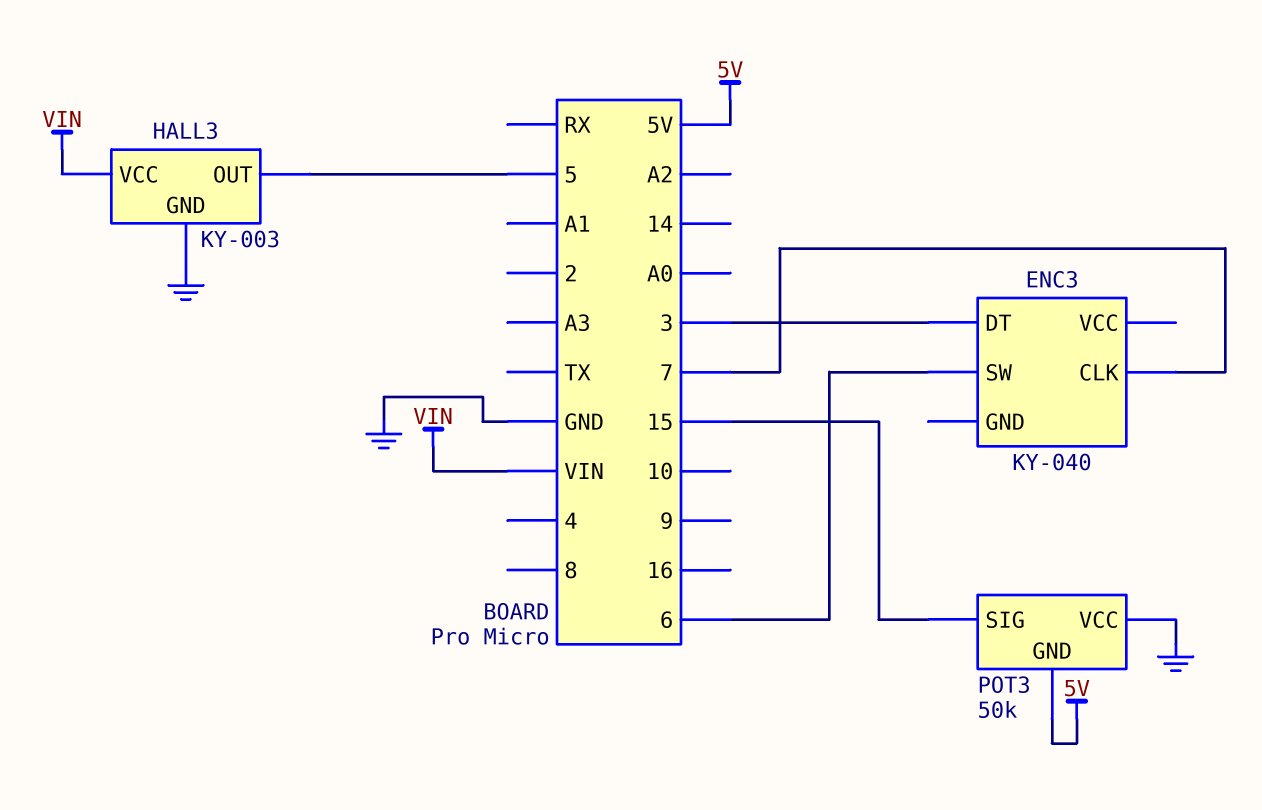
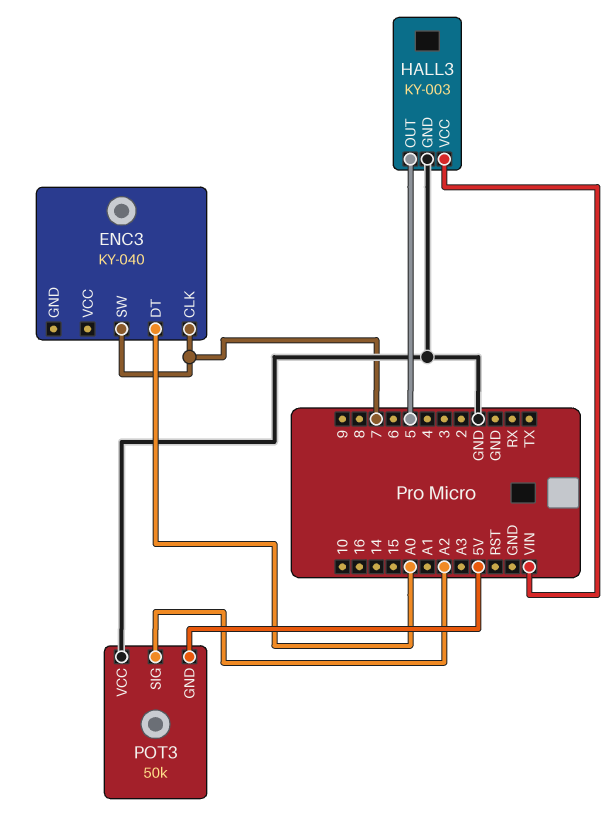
ENC3 pin DT: 3 -> A0
ENC3 pin SW: 6 -> 7
POT3 pin SIG: 15 -> A2

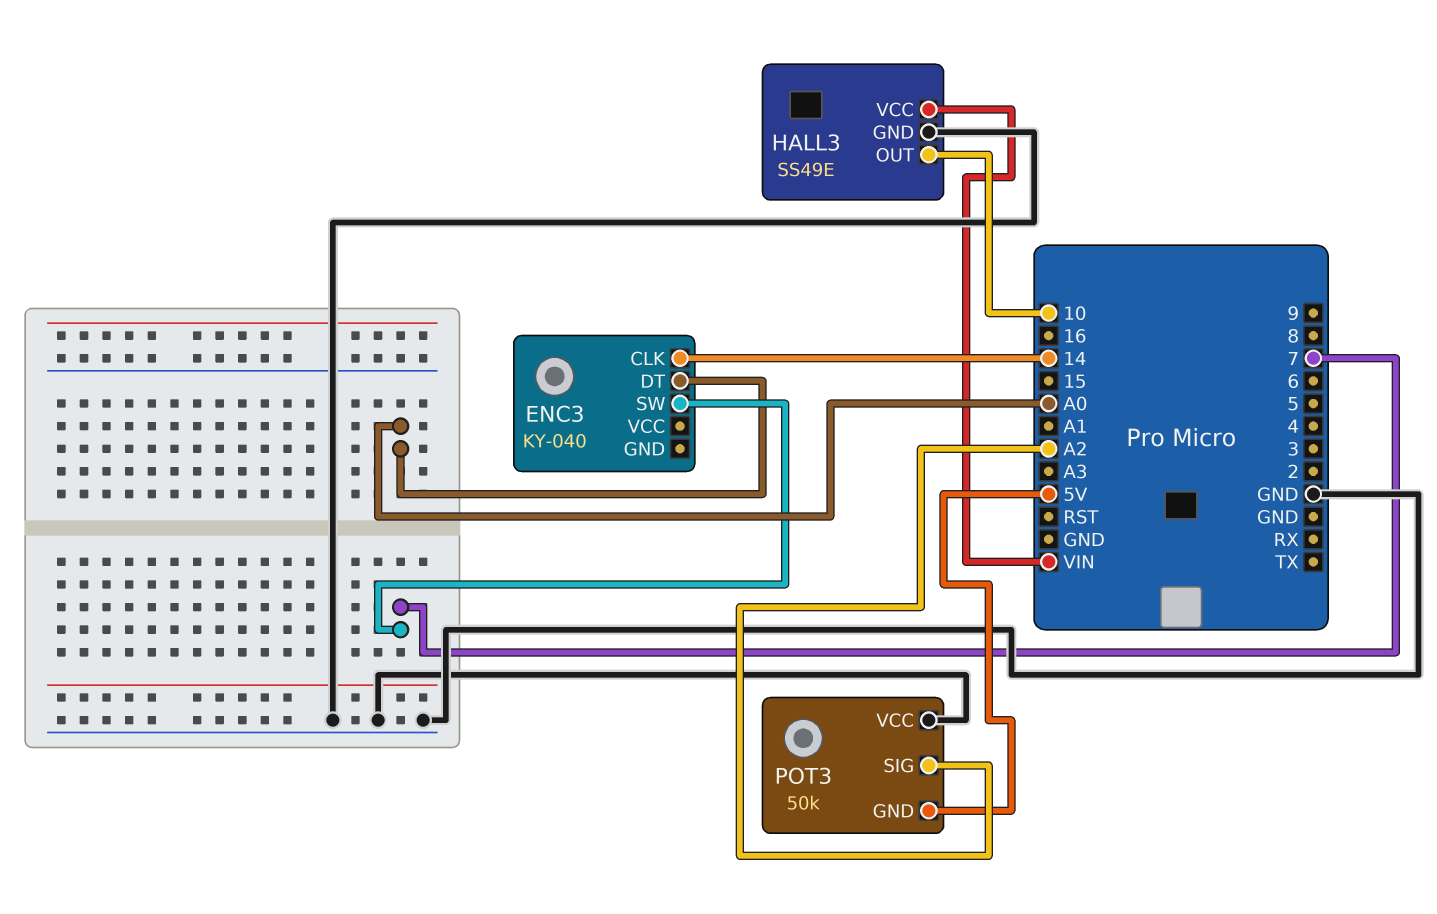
ENC3 pin CLK: 7 -> 14
HALL3: KY-003 -> SS49E
HALL3 pin OUT: 5 -> 10

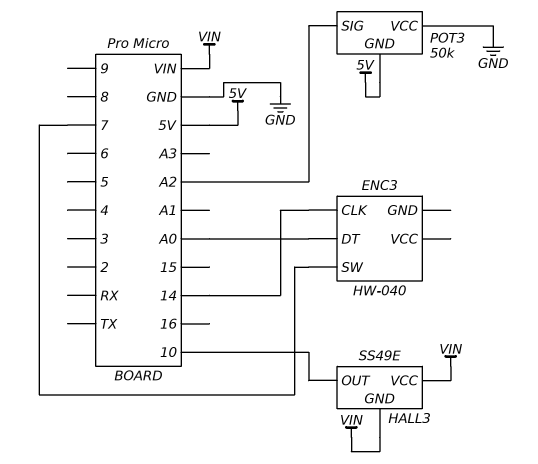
ENC3: KY-040 -> HW-040
HALL3 pin GND: GND -> VIN

